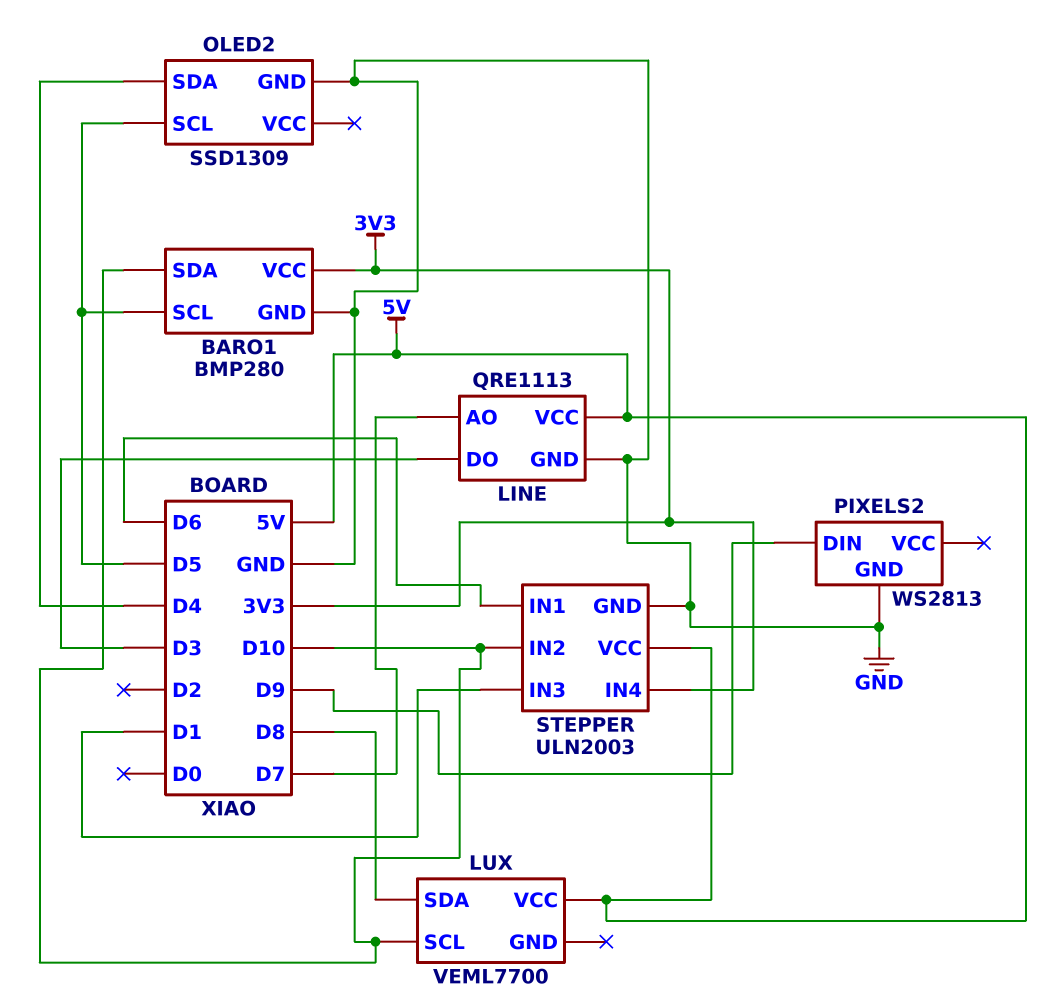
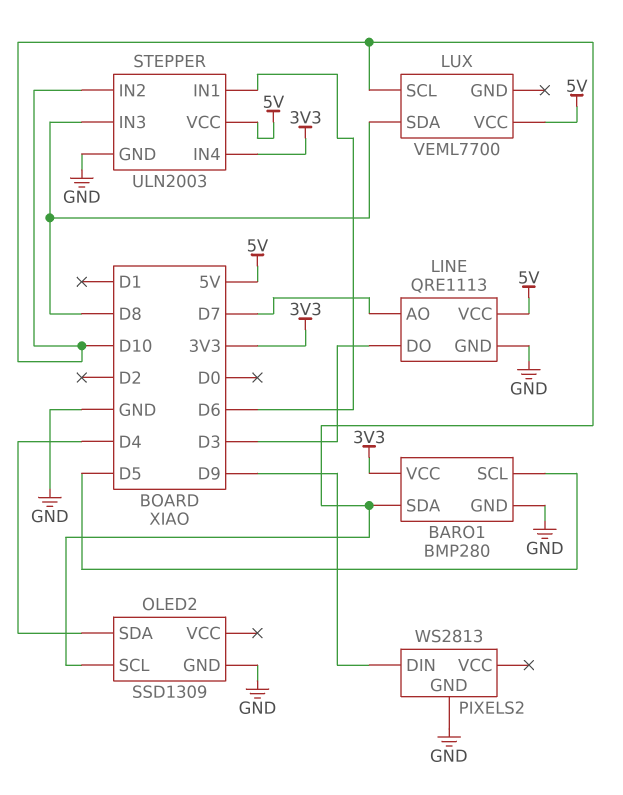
OLED2 pin SCL: D5 -> D10
STEPPER pin IN3: D1 -> D8

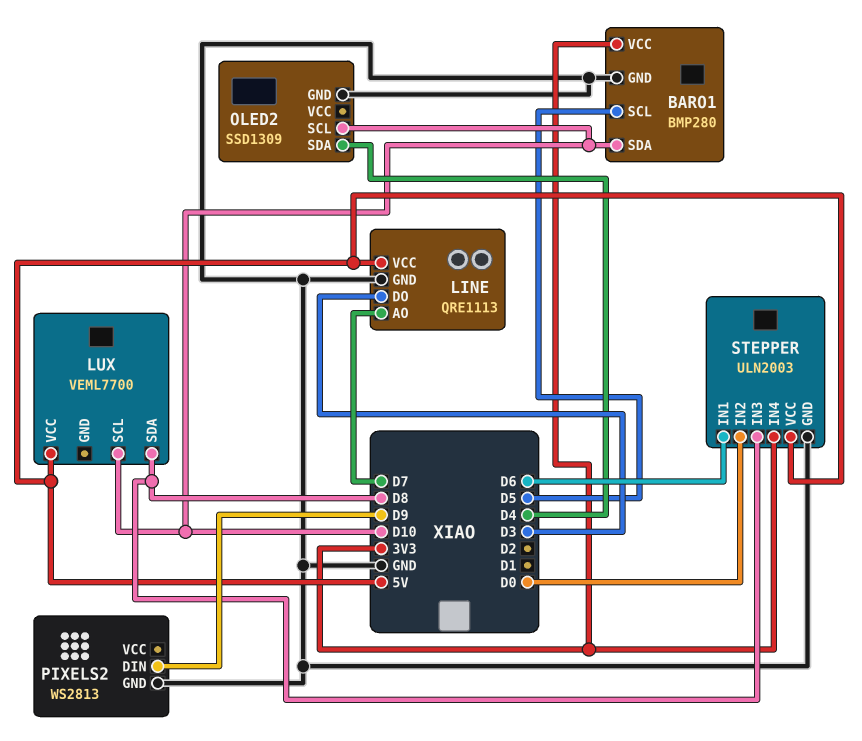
STEPPER pin IN2: D10 -> D0

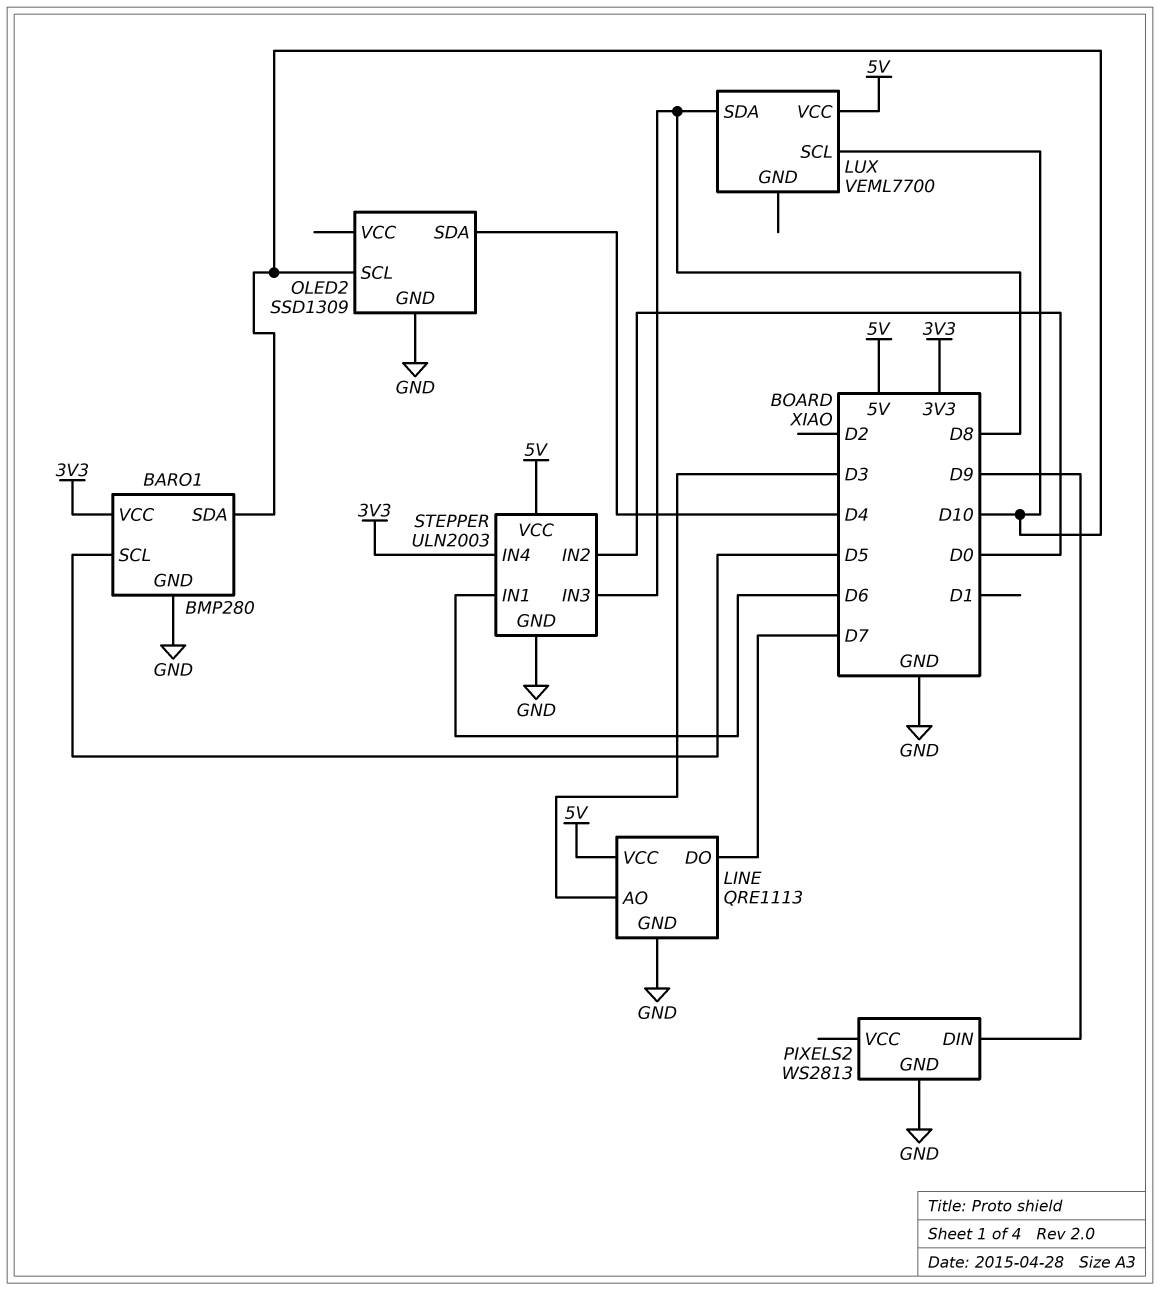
LINE pin AO: D7 -> D3
LINE pin DO: D3 -> D7

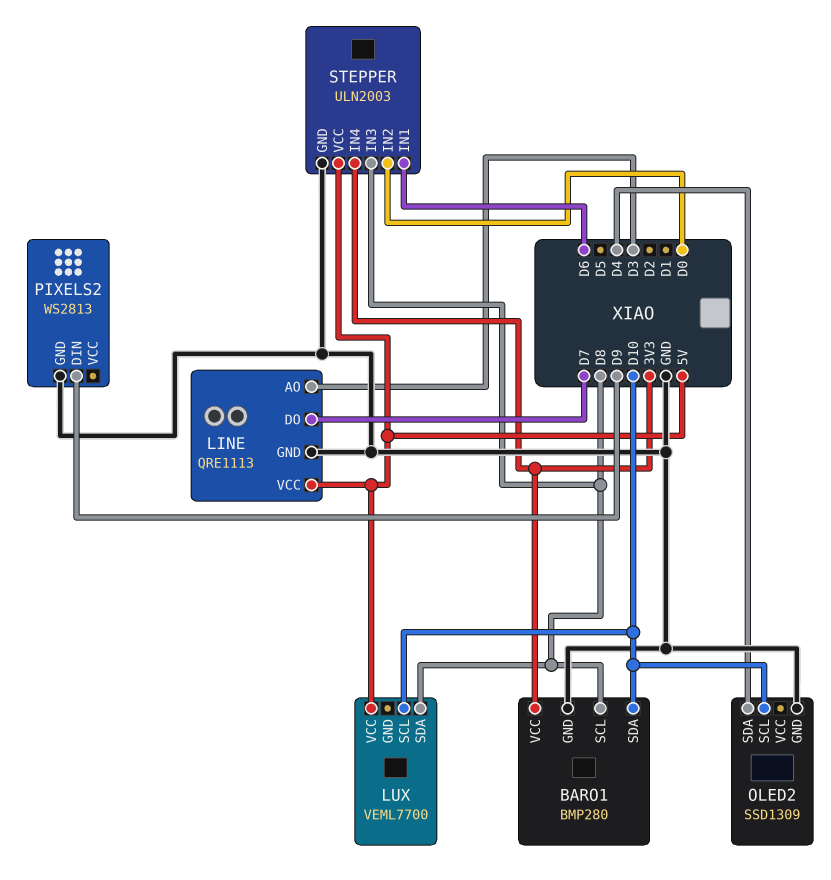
BARO1 pin SCL: D5 -> D8

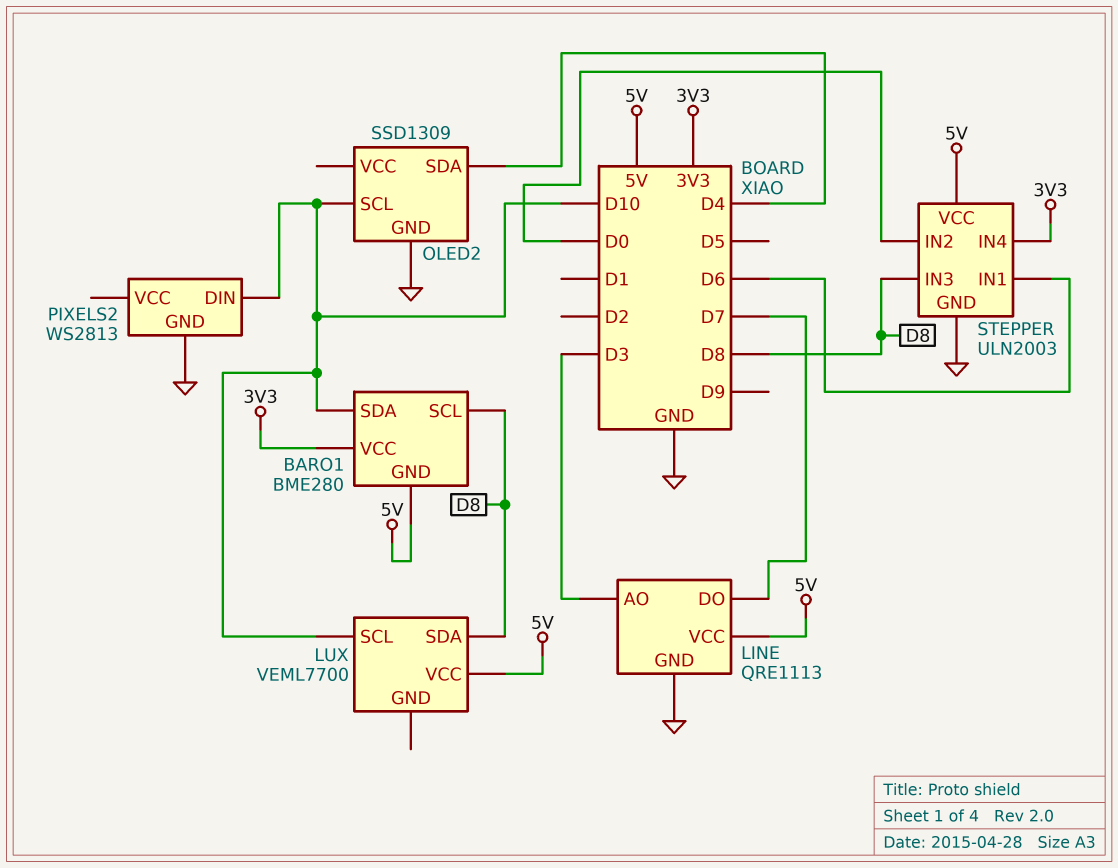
BARO1: BMP280 -> BME280
BARO1 pin GND: GND -> 5V
PIXELS2 pin DIN: D9 -> D10

